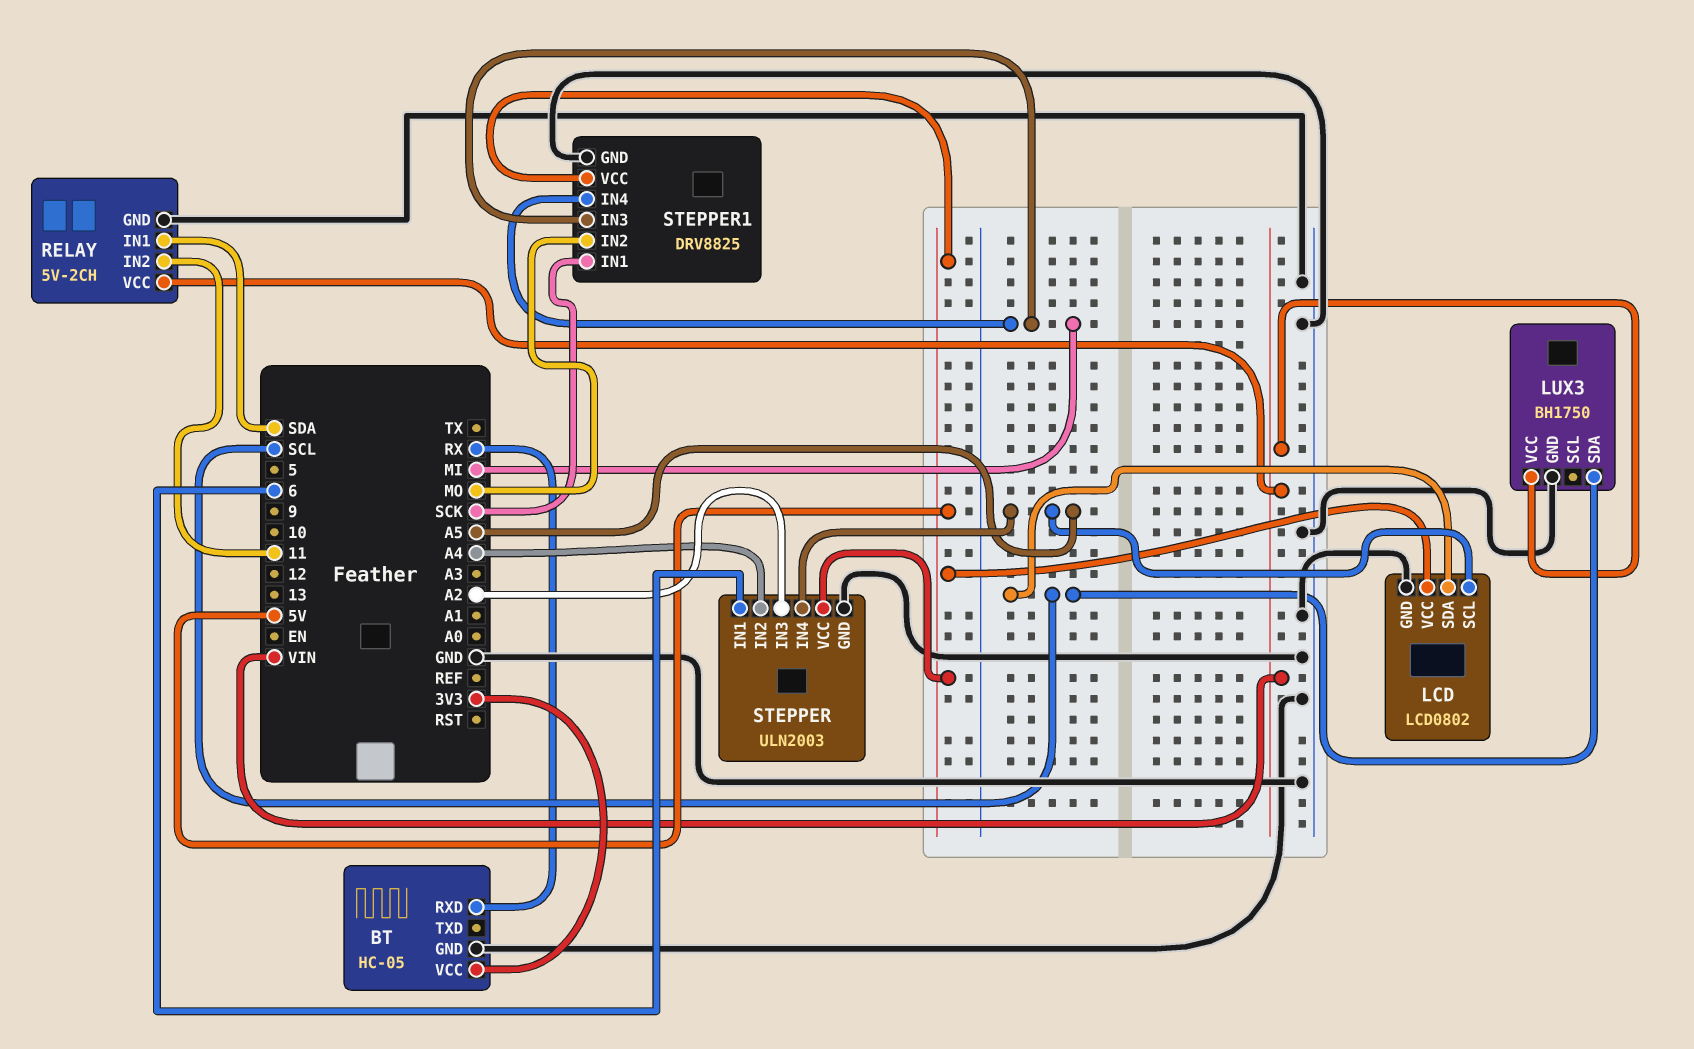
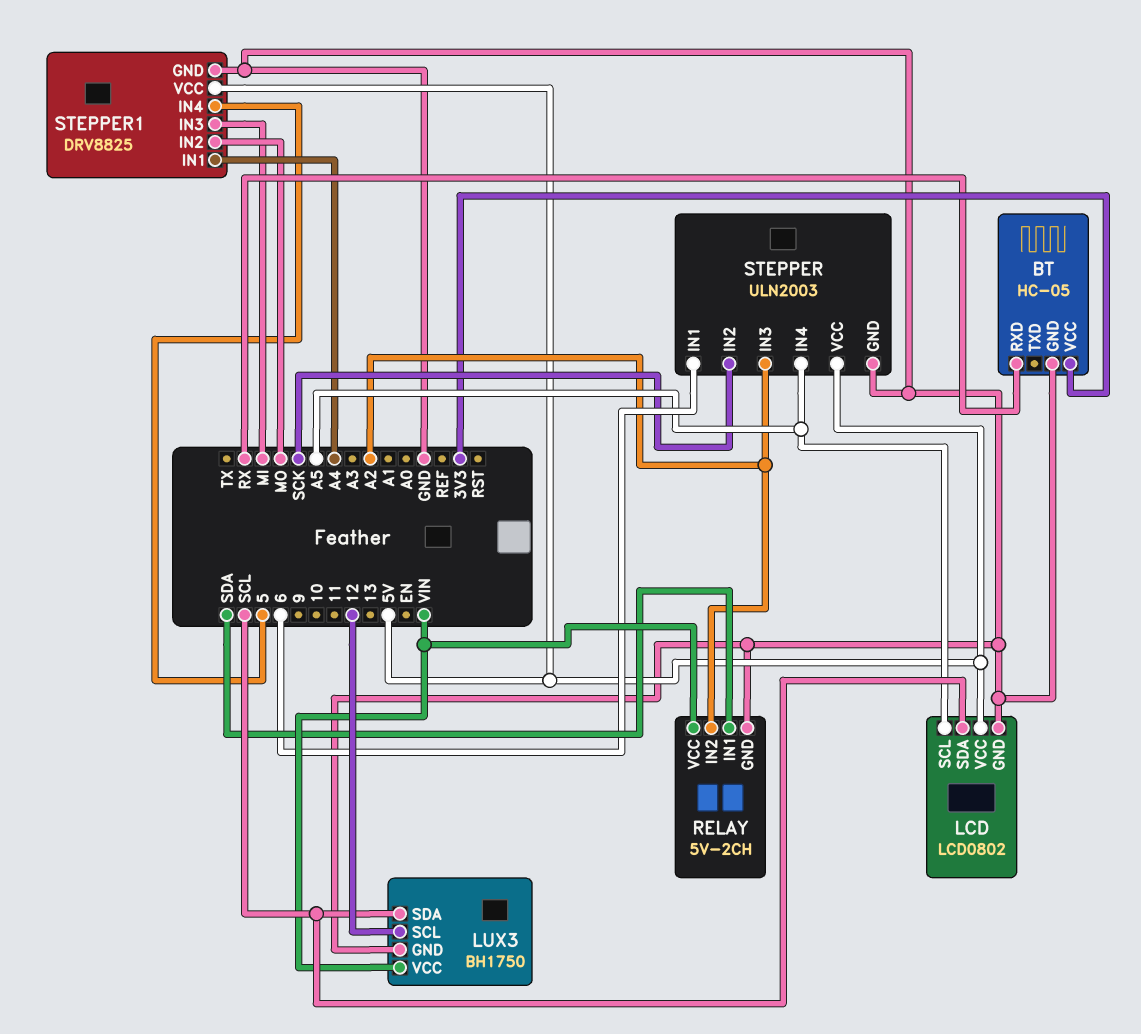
LUX3 pin SCL: none -> 12
RELAY pin IN2: 11 -> A2
STEPPER pin IN2: A4 -> SCK
STEPPER1 pin IN1: SCK -> A4
STEPPER1 pin IN4: MI -> 5

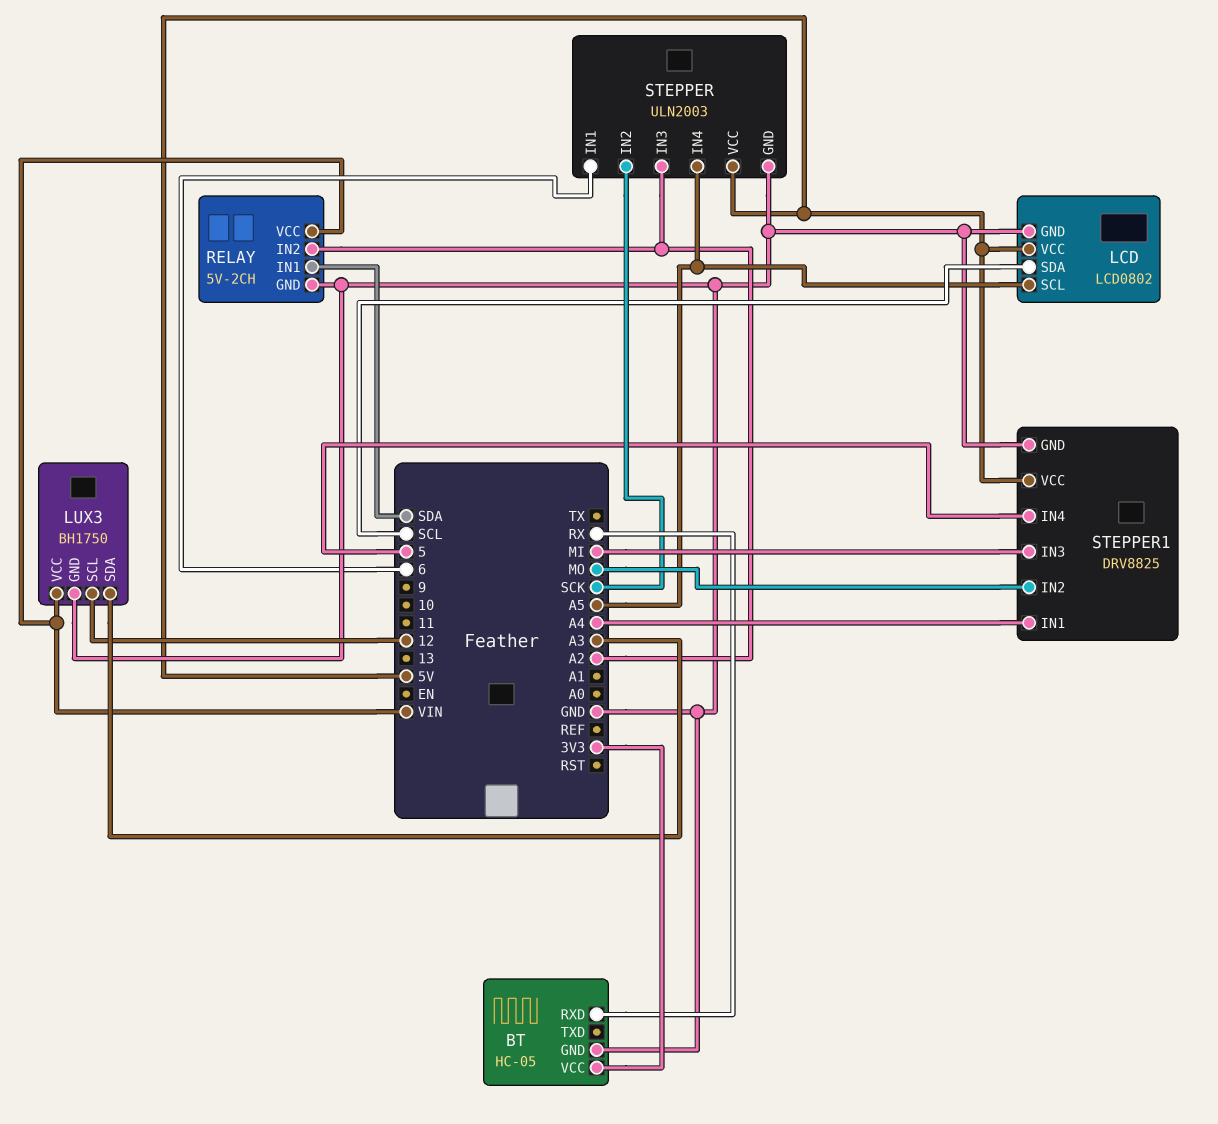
LUX3 pin SDA: SCL -> A3

